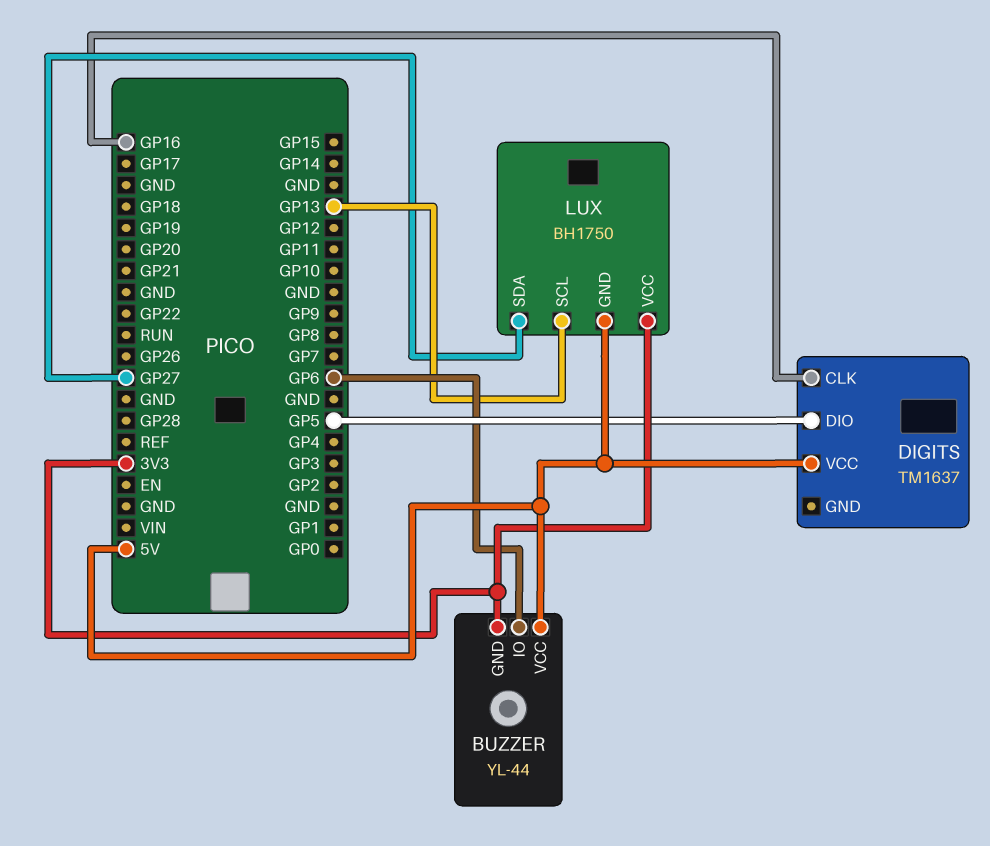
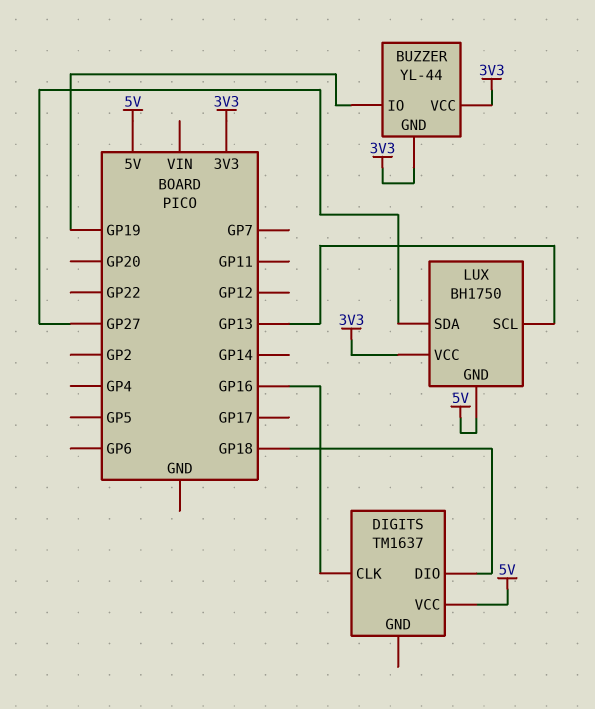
BUZZER pin IO: GP6 -> GP19
BUZZER pin VCC: 5V -> 3V3
DIGITS pin DIO: GP5 -> GP18

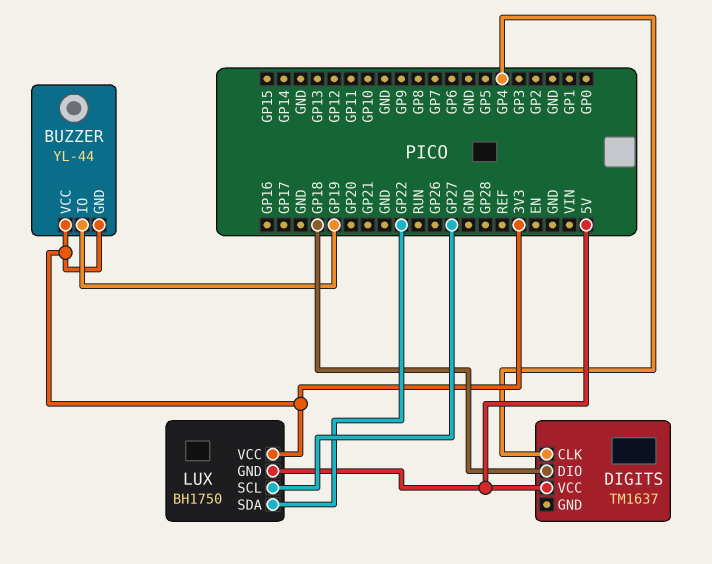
DIGITS pin CLK: GP16 -> GP4
LUX pin SCL: GP13 -> GP27
LUX pin SDA: GP27 -> GP22

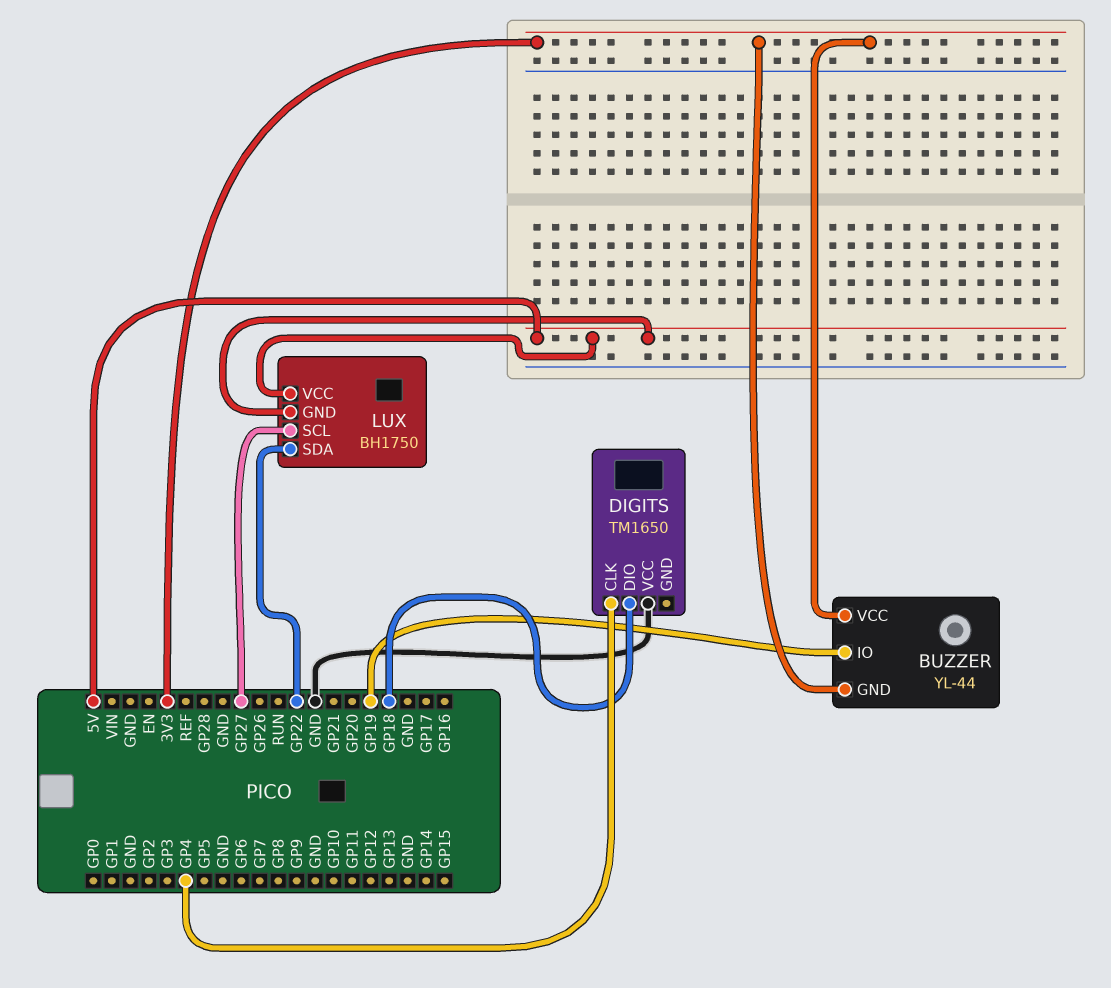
DIGITS: TM1637 -> TM1650
DIGITS pin VCC: 5V -> GND
LUX pin VCC: 3V3 -> 5V

